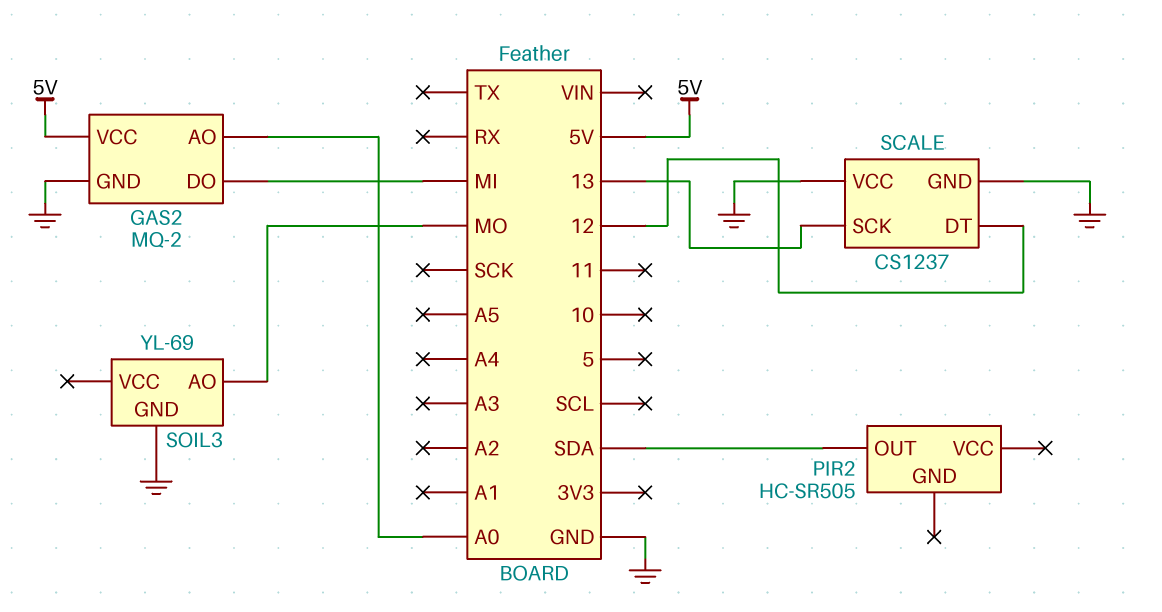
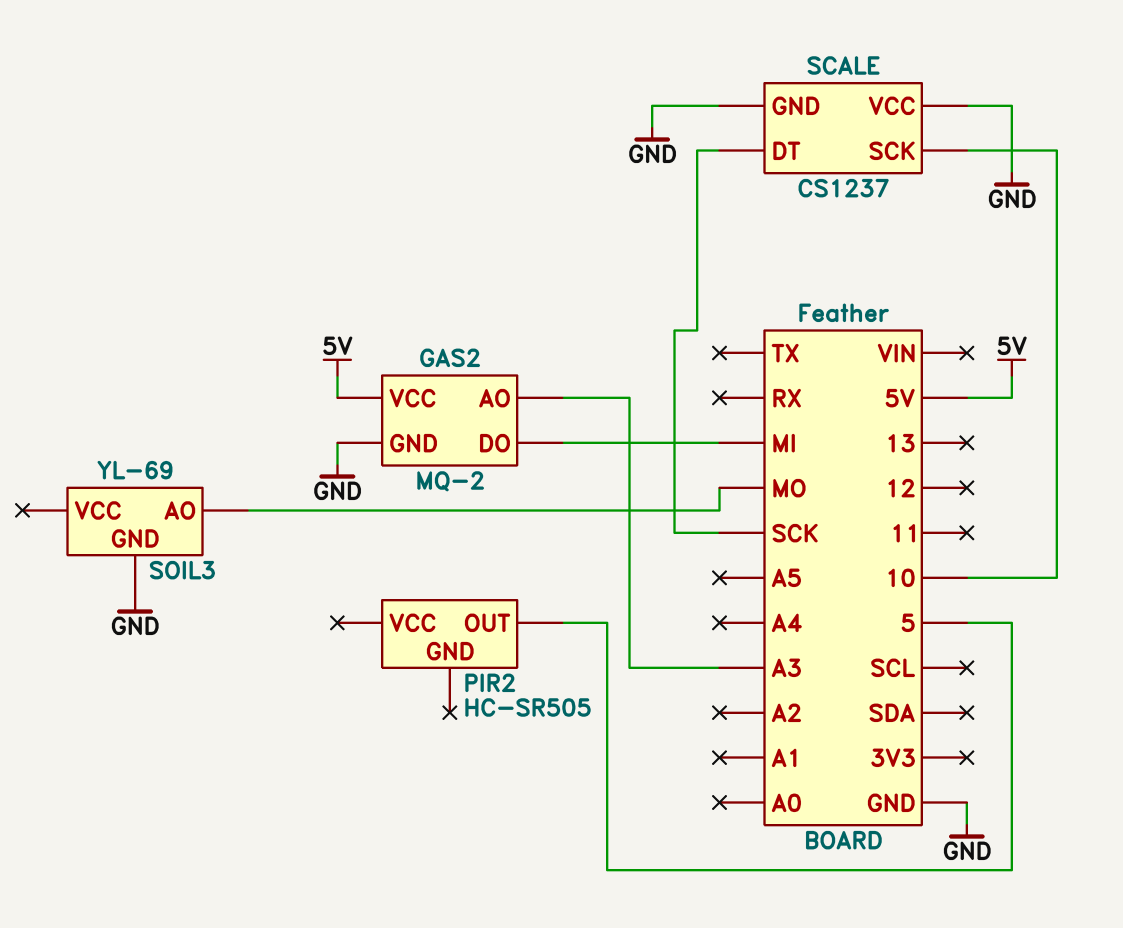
GAS2 pin AO: A0 -> A3
PIR2 pin OUT: SDA -> 5
SCALE pin DT: 12 -> SCK
SCALE pin SCK: 13 -> 10

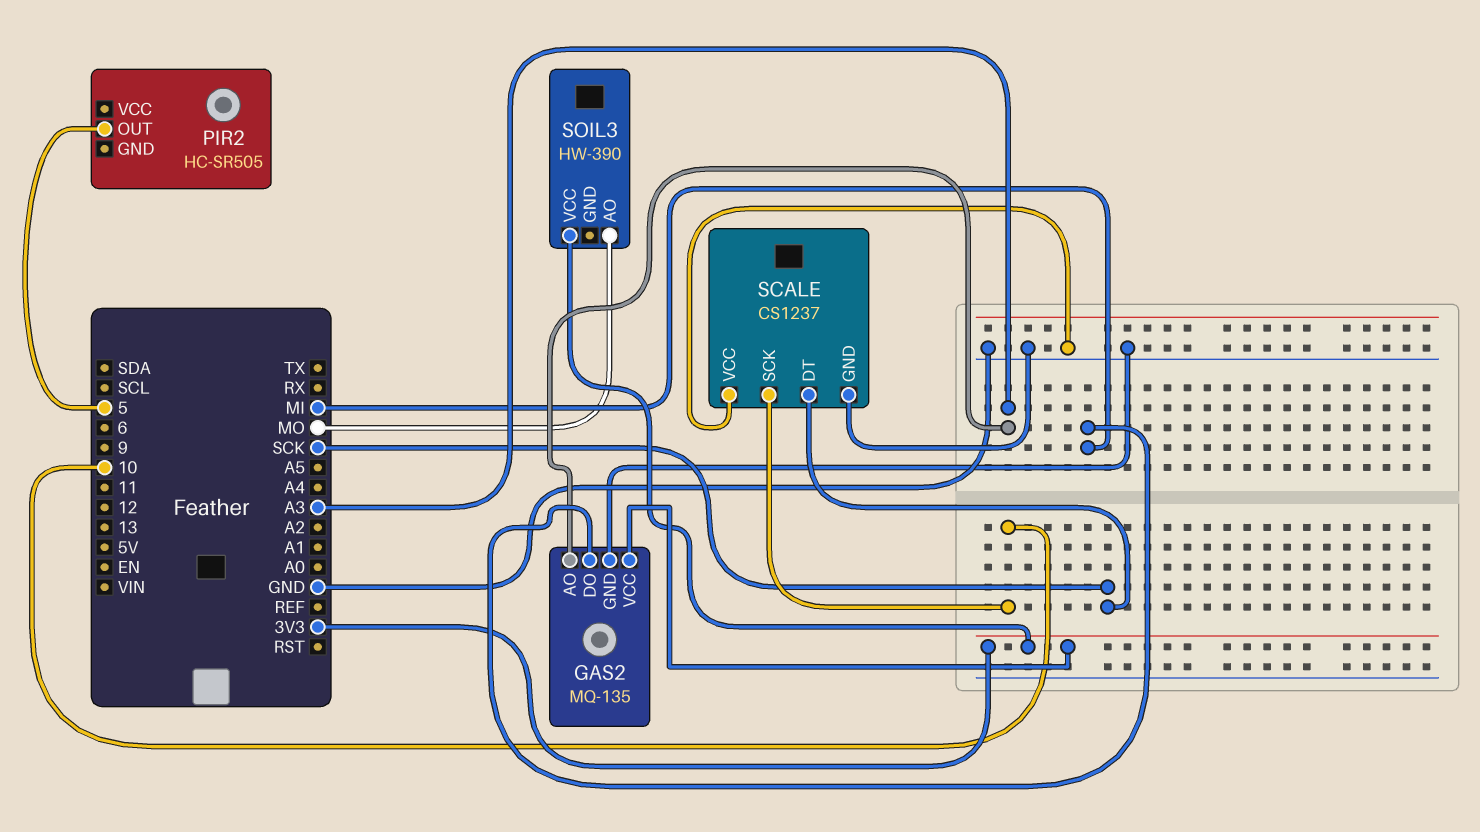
GAS2: MQ-2 -> MQ-135
GAS2 pin VCC: 5V -> 3V3
SOIL3: YL-69 -> HW-390
SOIL3 pin GND: GND -> none
SOIL3 pin VCC: none -> 3V3

